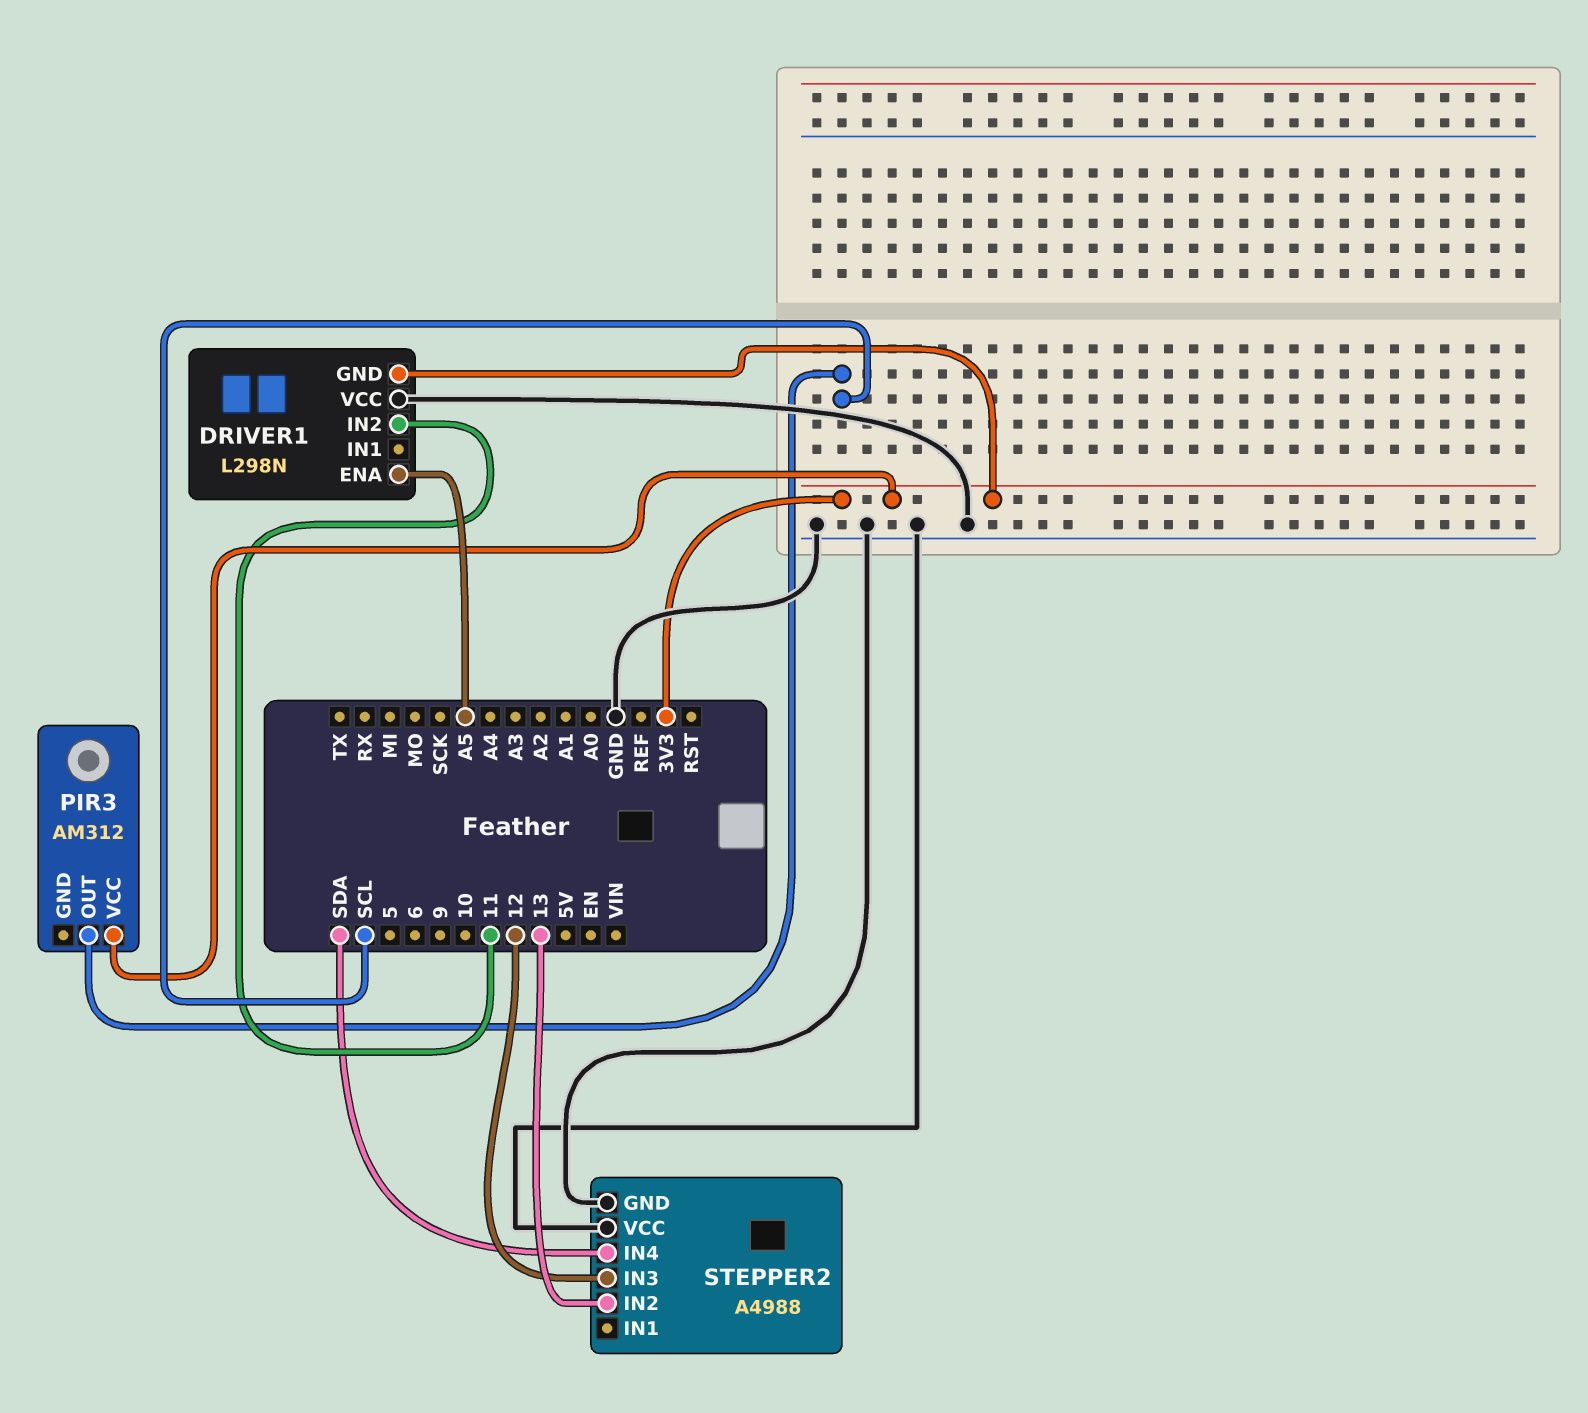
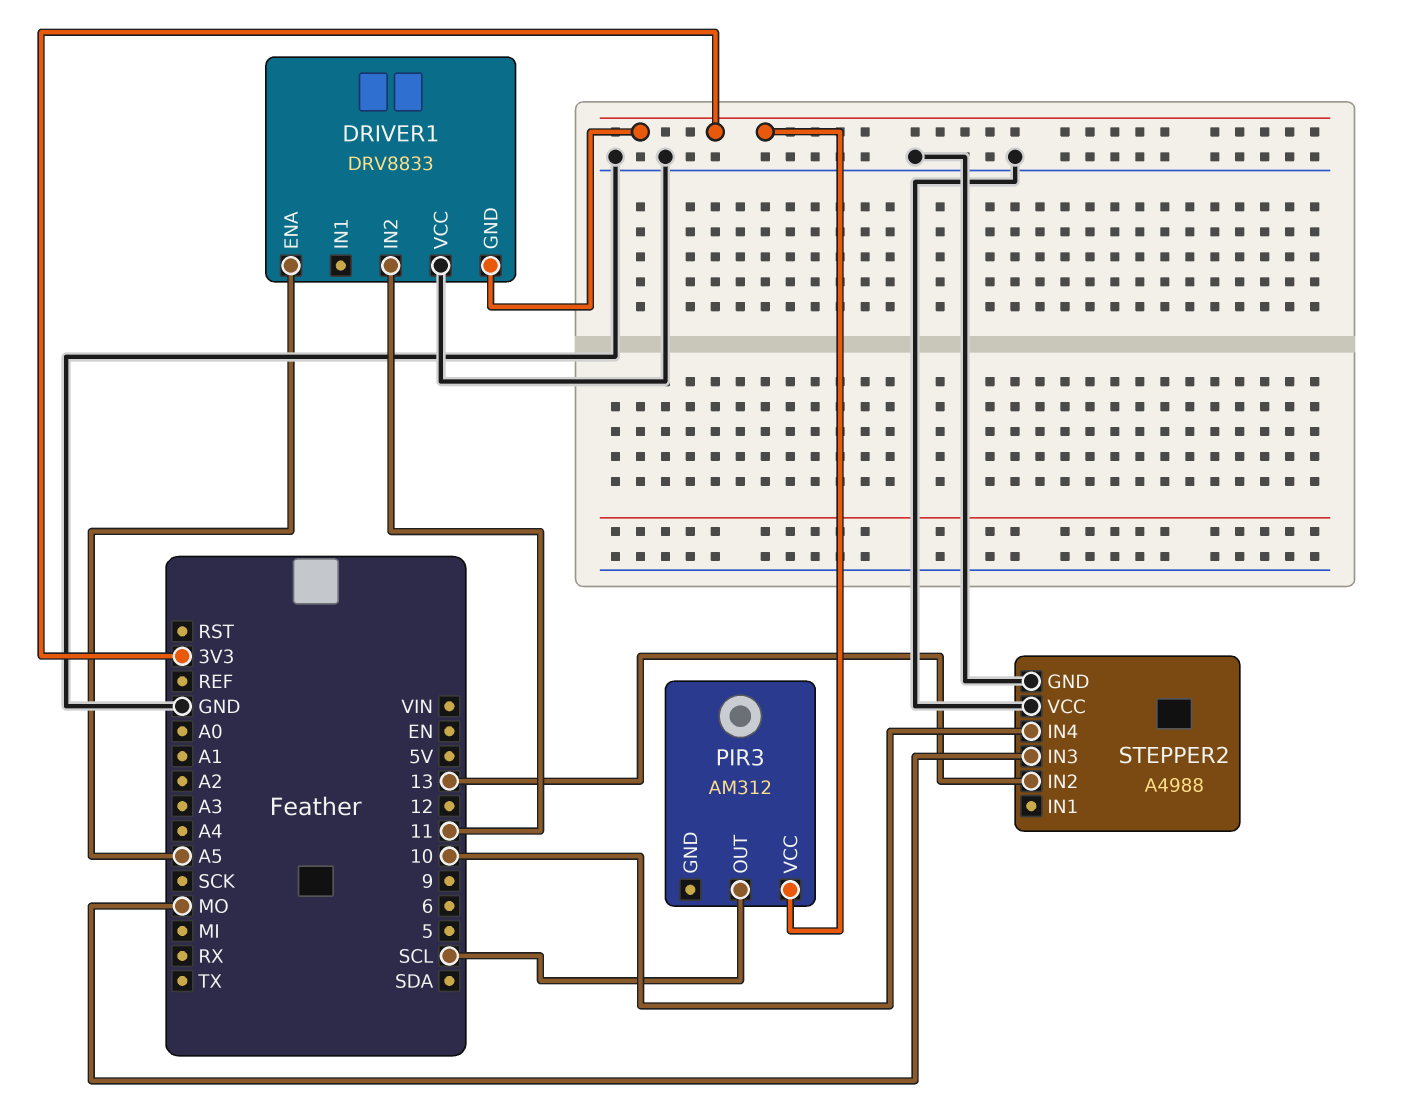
DRIVER1: L298N -> DRV8833
STEPPER2 pin IN3: 12 -> MO
STEPPER2 pin IN4: SDA -> 10

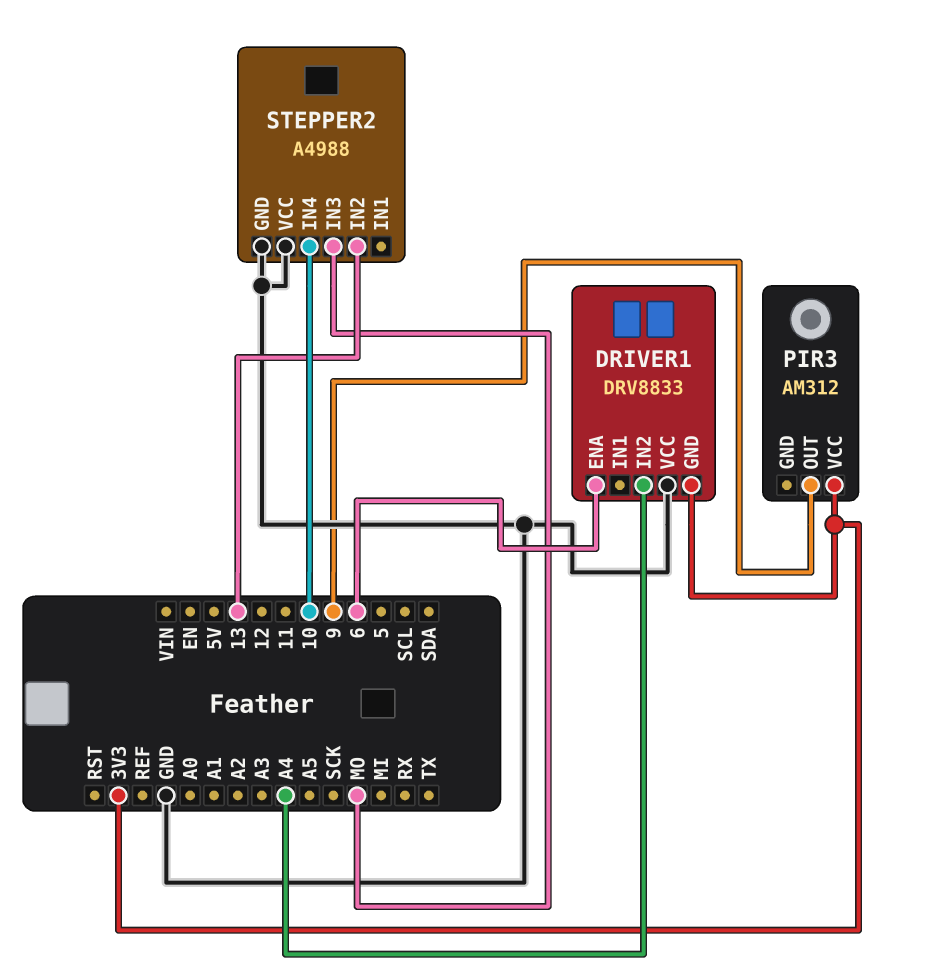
DRIVER1 pin ENA: A5 -> 6
DRIVER1 pin IN2: 11 -> A4
PIR3 pin OUT: SCL -> 9

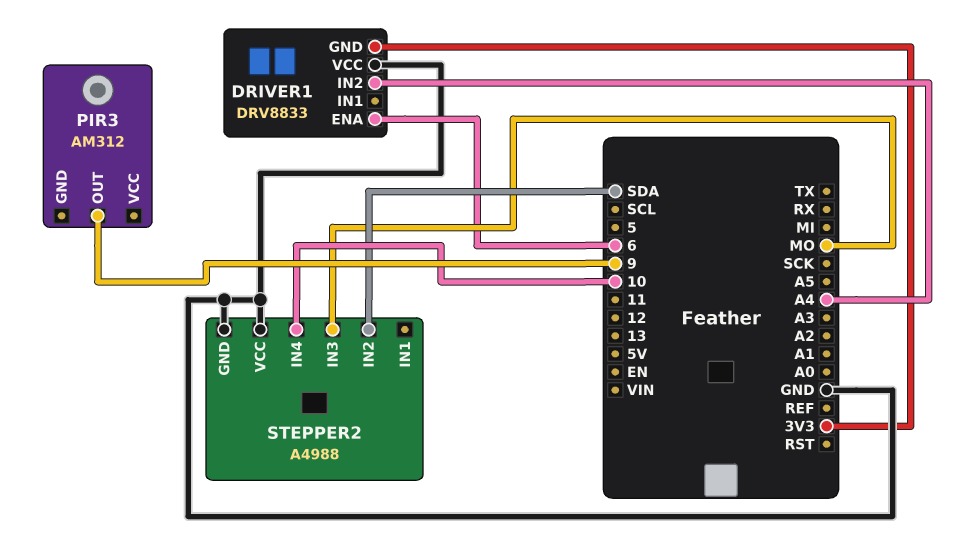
PIR3 pin VCC: 3V3 -> none
STEPPER2 pin IN2: 13 -> SDA

